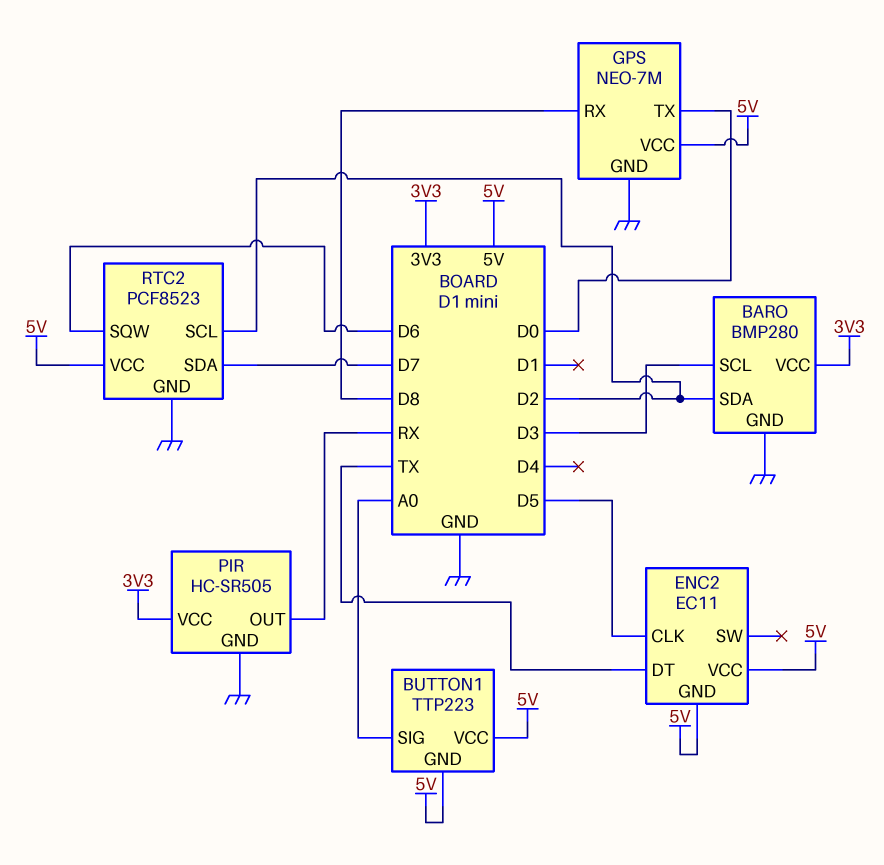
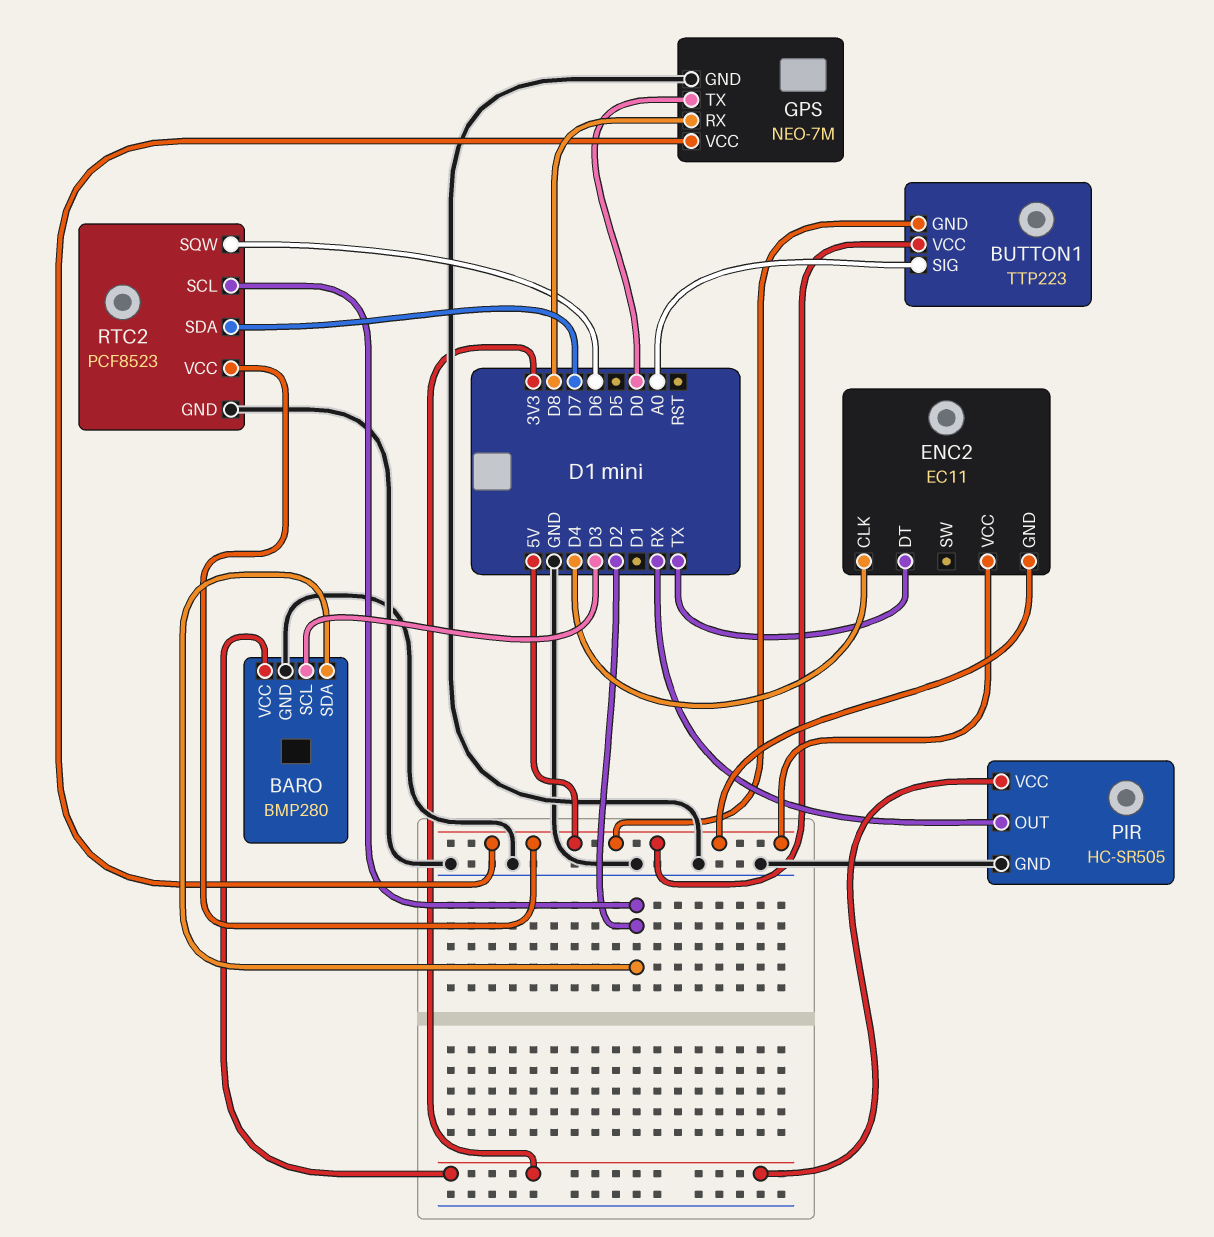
ENC2 pin CLK: D5 -> D4

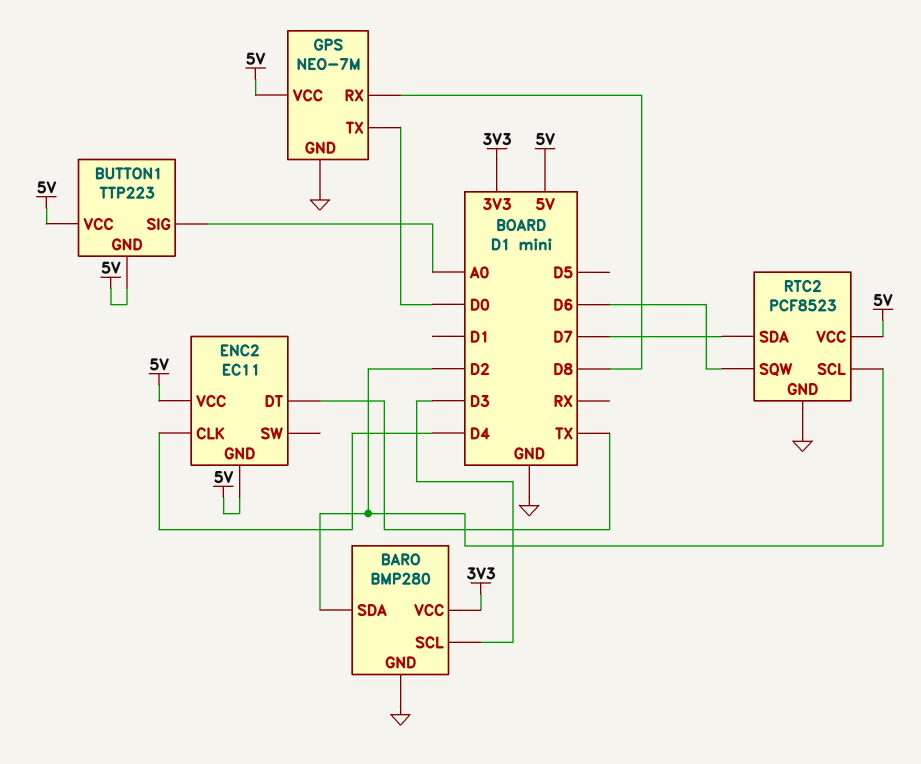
PIR: HC-SR505 -> none
PIR pin GND: GND -> none
PIR pin OUT: RX -> none
PIR pin VCC: 3V3 -> none

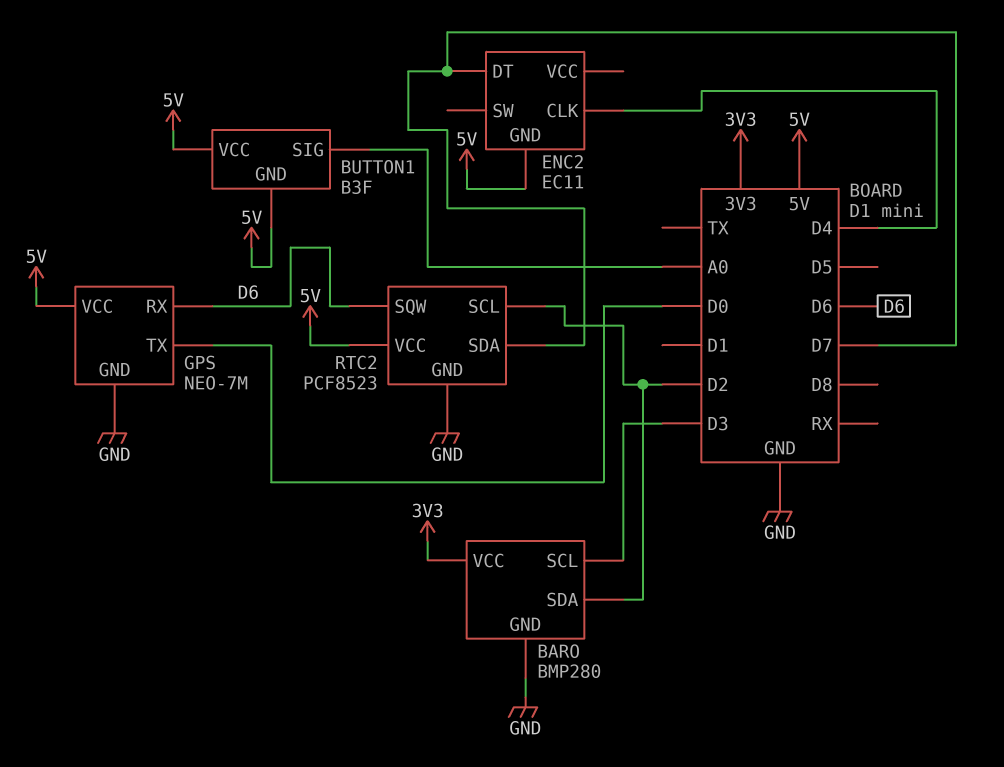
BUTTON1: TTP223 -> B3F
ENC2 pin DT: TX -> D7
ENC2 pin VCC: 5V -> none
GPS pin RX: D8 -> D6

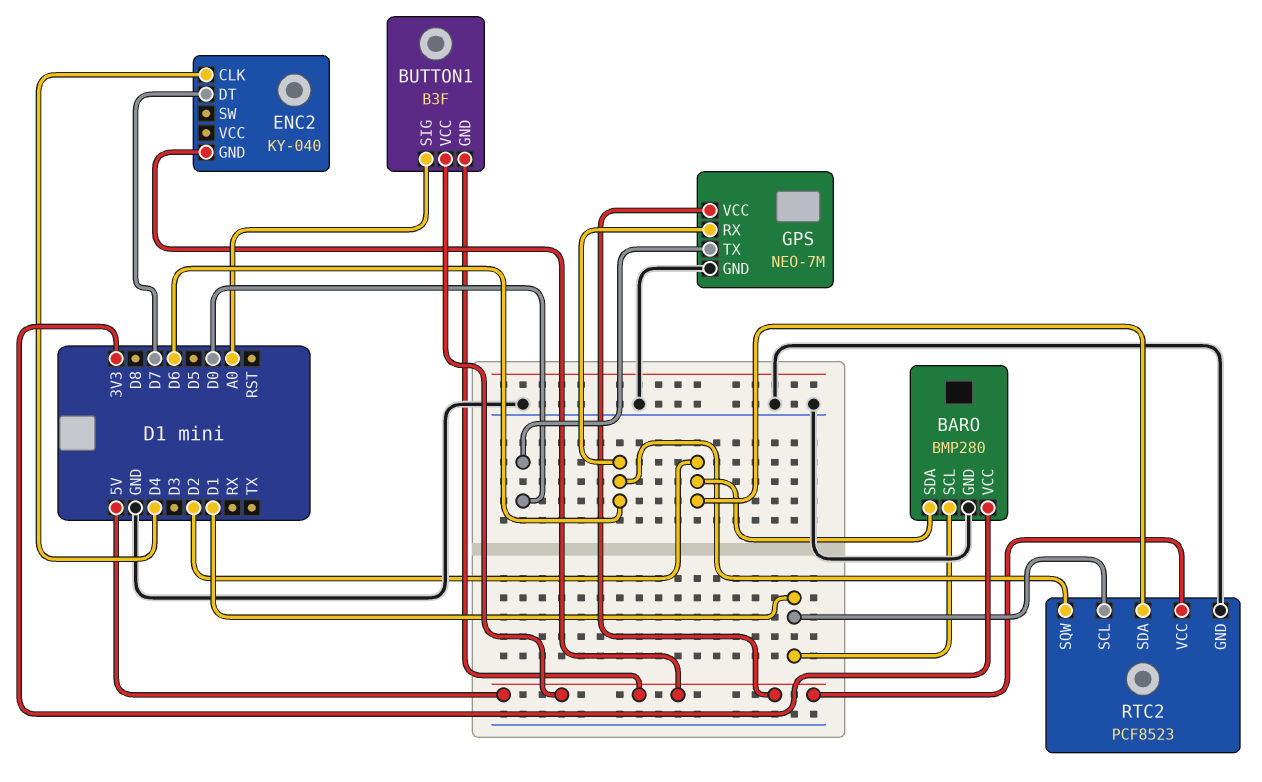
BARO pin SCL: D3 -> D1
ENC2: EC11 -> KY-040
RTC2 pin SCL: D2 -> D1
RTC2 pin SDA: D7 -> D2

